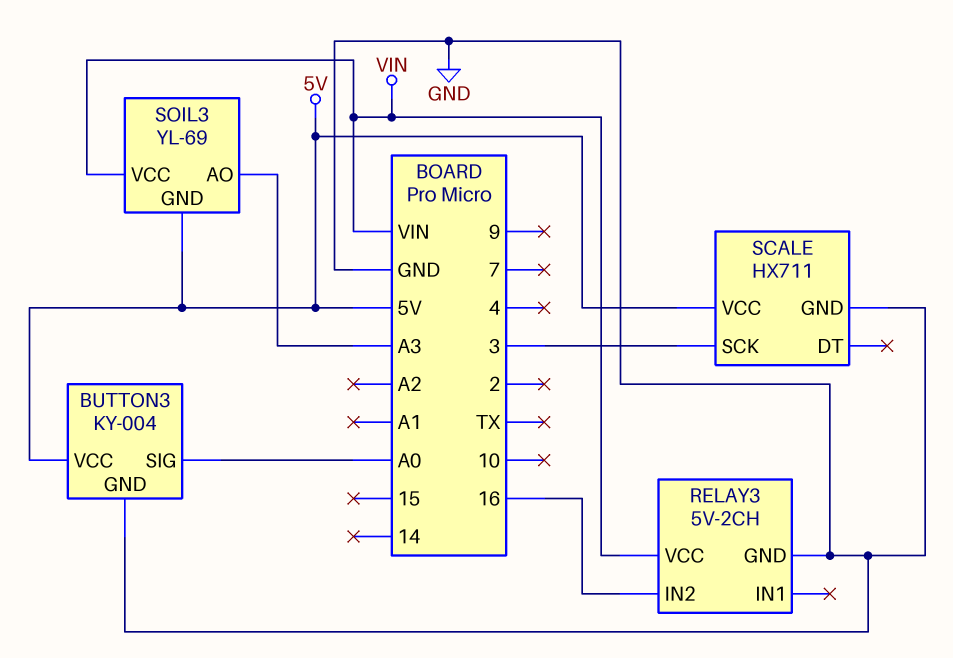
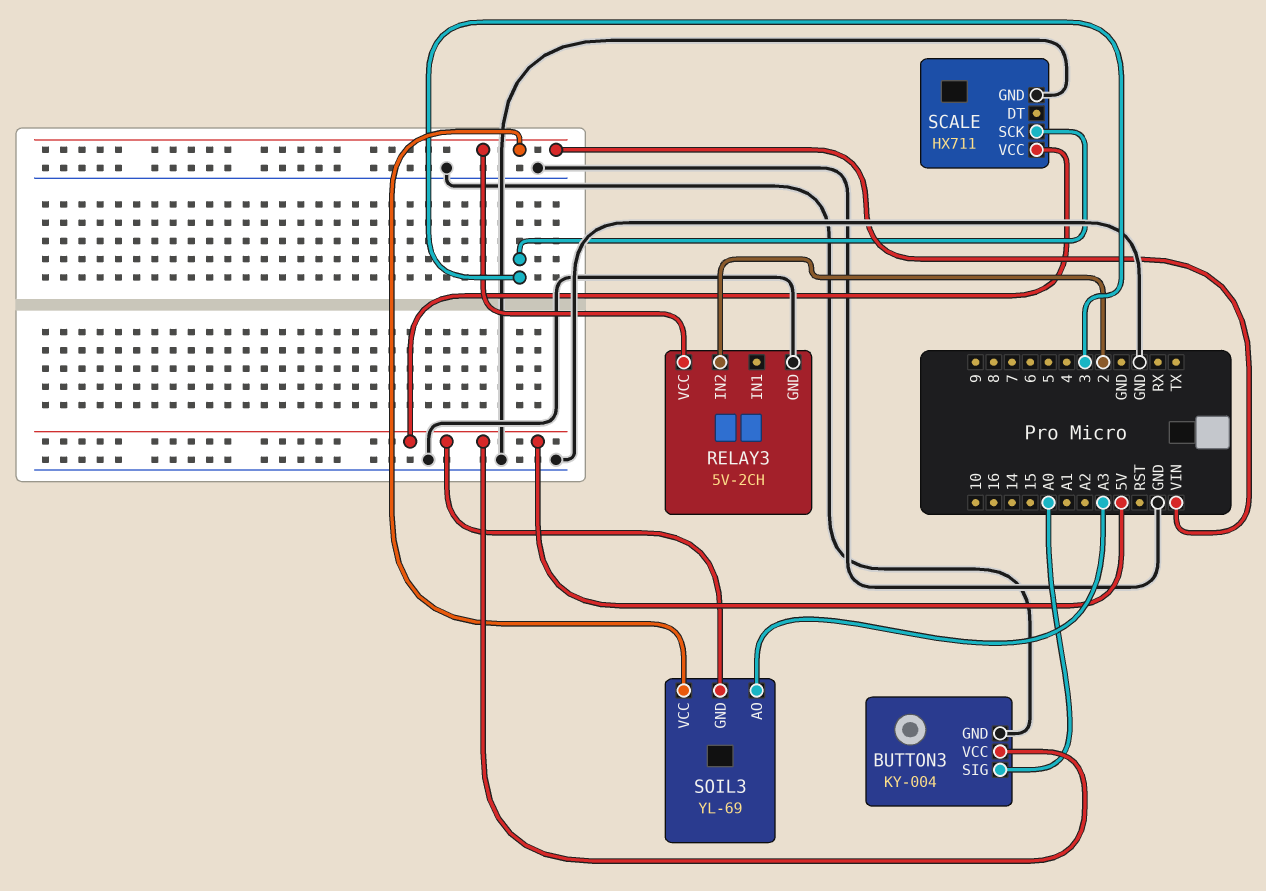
RELAY3 pin IN2: 16 -> 2

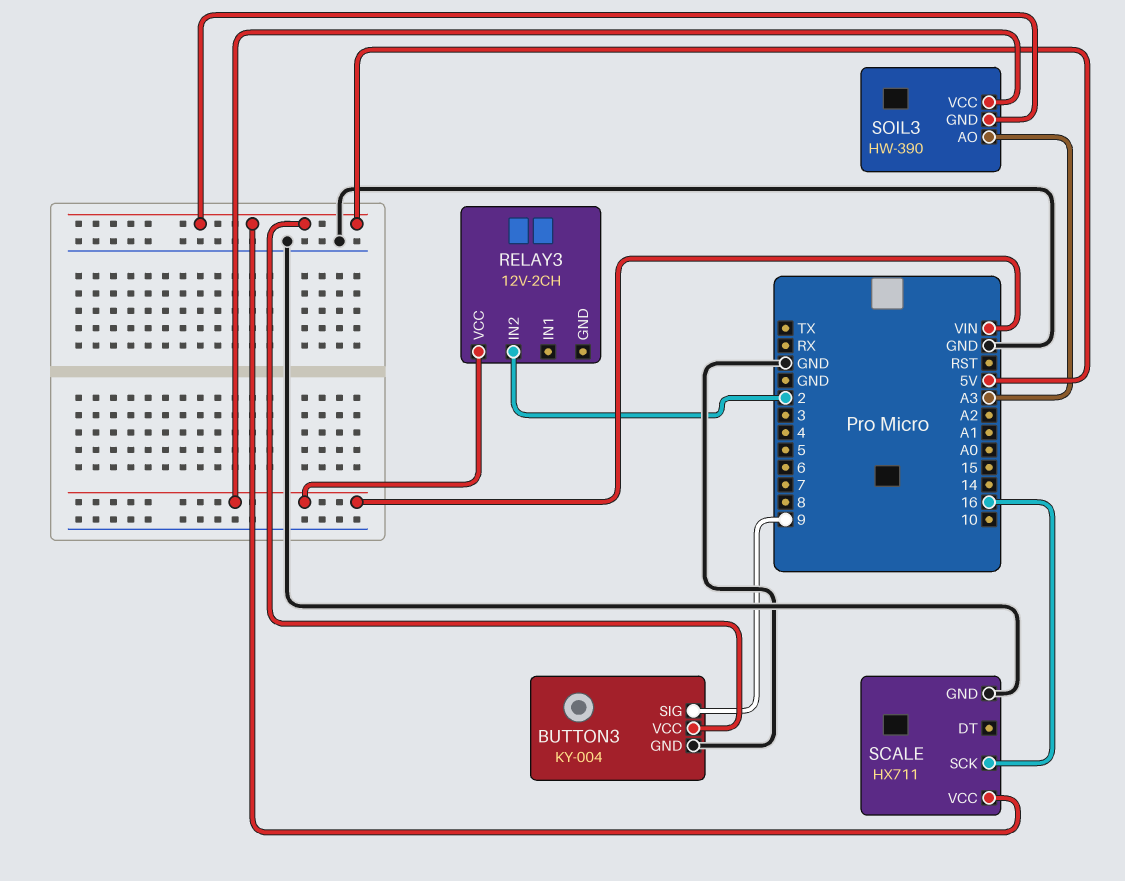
BUTTON3 pin SIG: A0 -> 9
RELAY3: 5V-2CH -> 12V-2CH
RELAY3 pin GND: GND -> none
SCALE pin SCK: 3 -> 16
SOIL3: YL-69 -> HW-390

